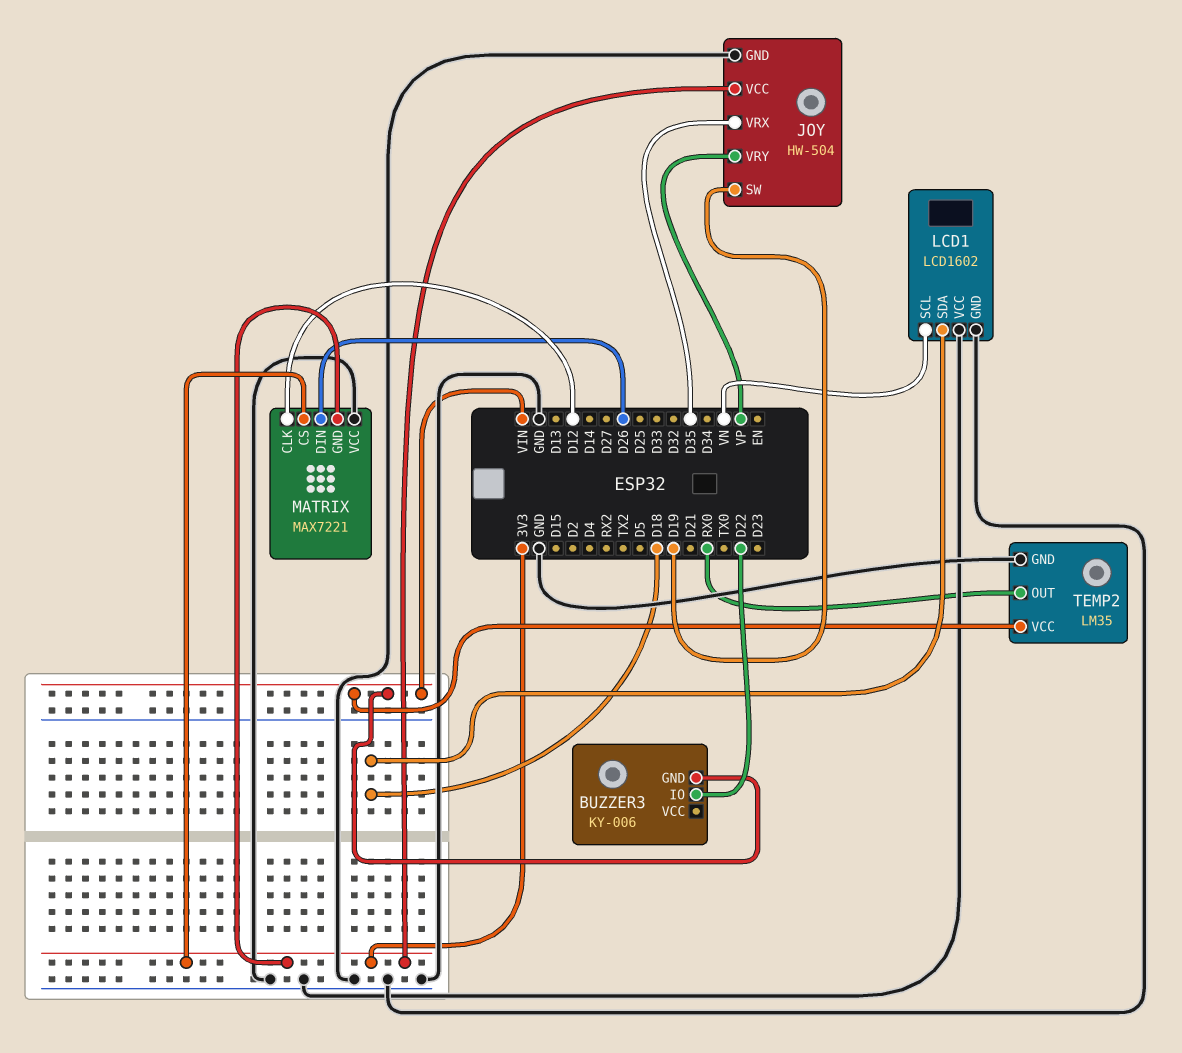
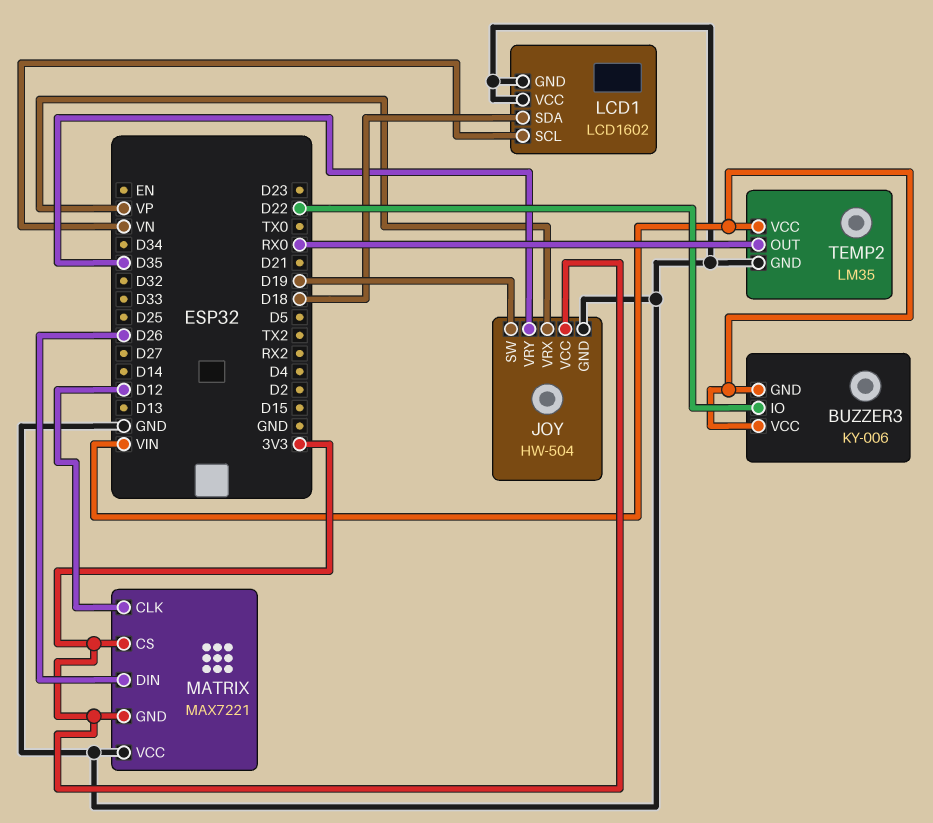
BUZZER3 pin VCC: none -> VIN
JOY pin VRX: D35 -> VP
JOY pin VRY: VP -> D35

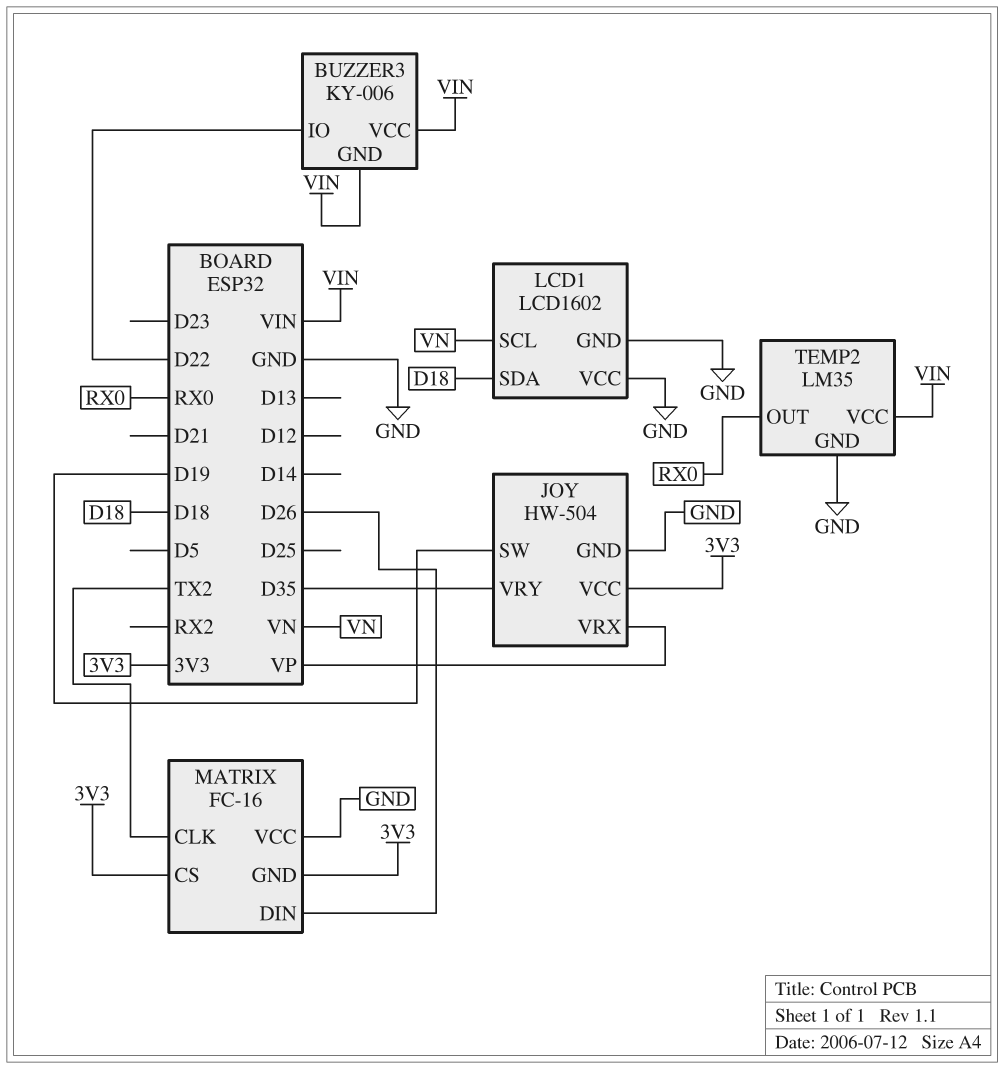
MATRIX: MAX7221 -> FC-16
MATRIX pin CLK: D12 -> TX2

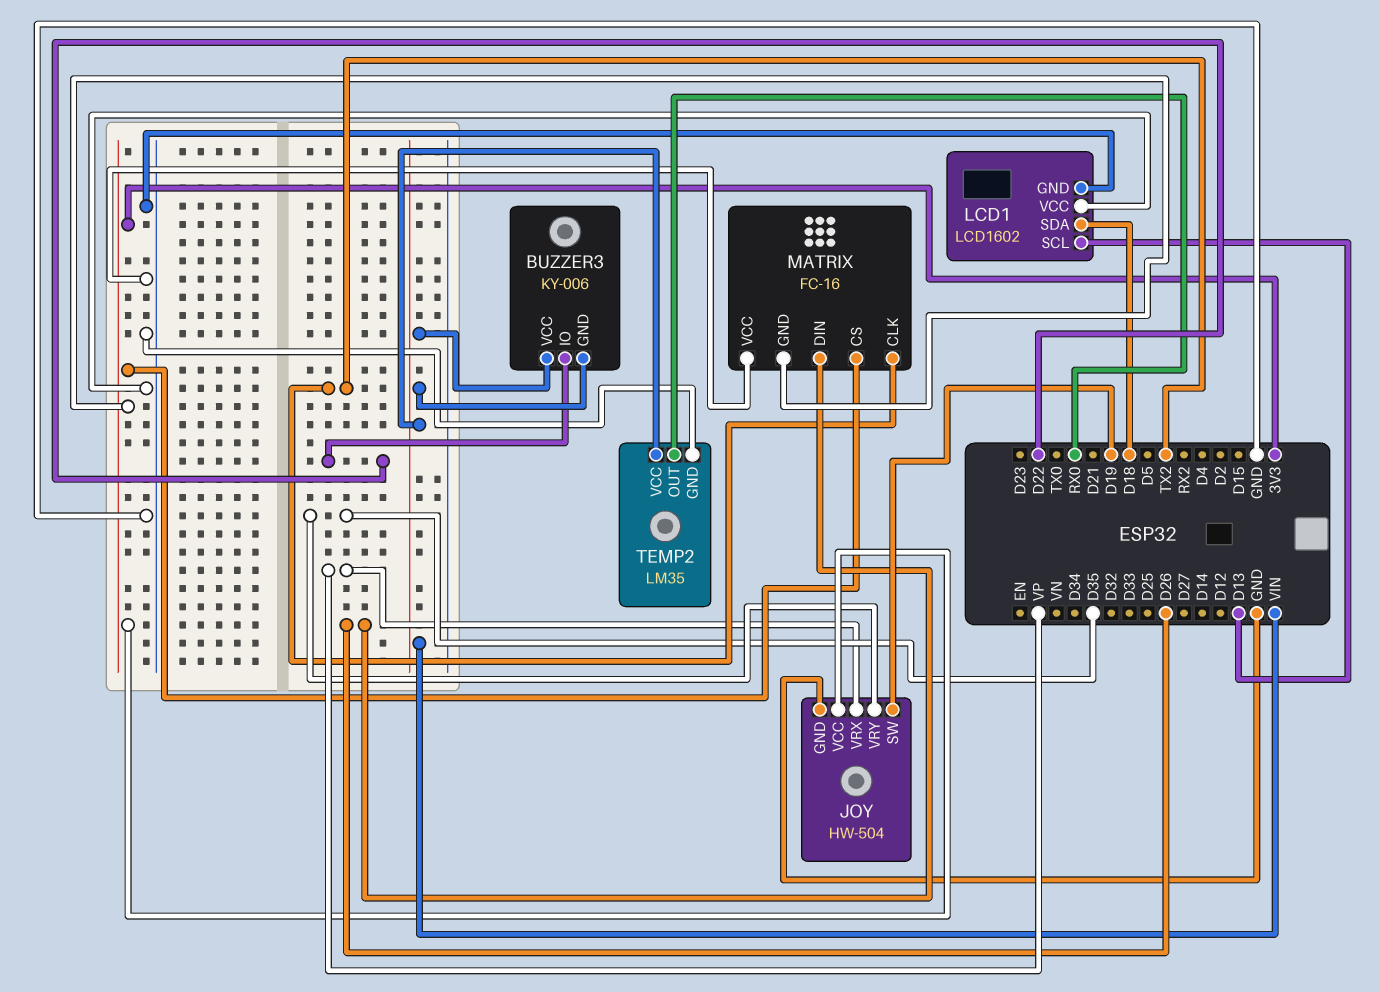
LCD1 pin SCL: VN -> D13

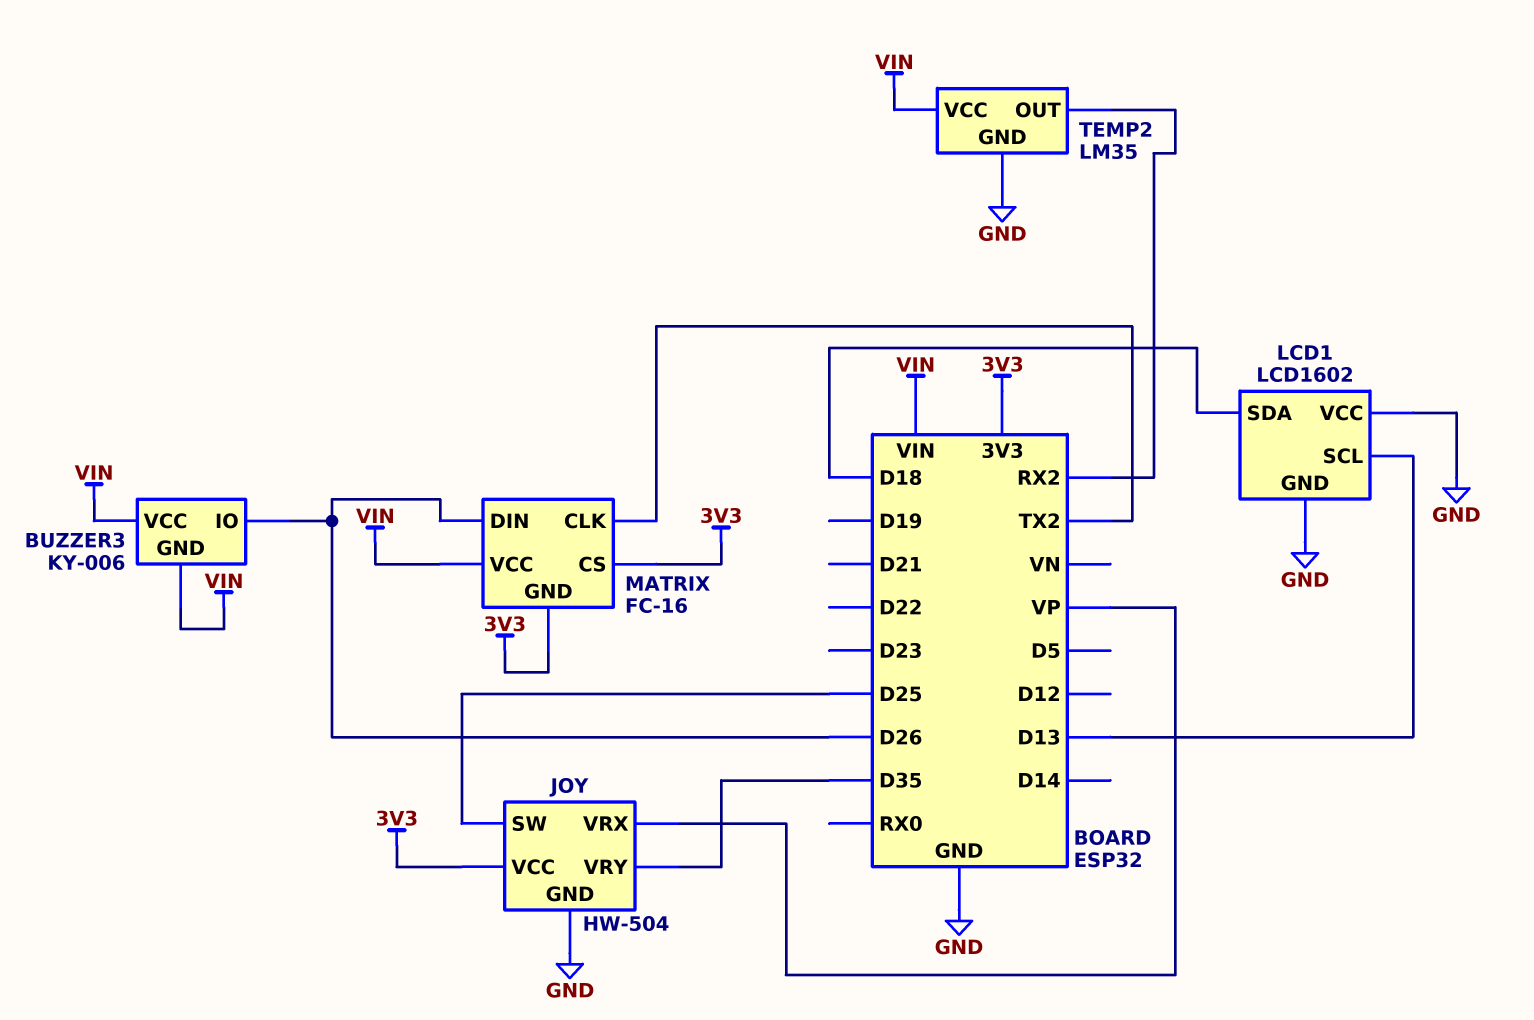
BUZZER3 pin IO: D22 -> D26
JOY pin SW: D19 -> D25
MATRIX pin VCC: GND -> VIN
TEMP2 pin OUT: RX0 -> RX2

